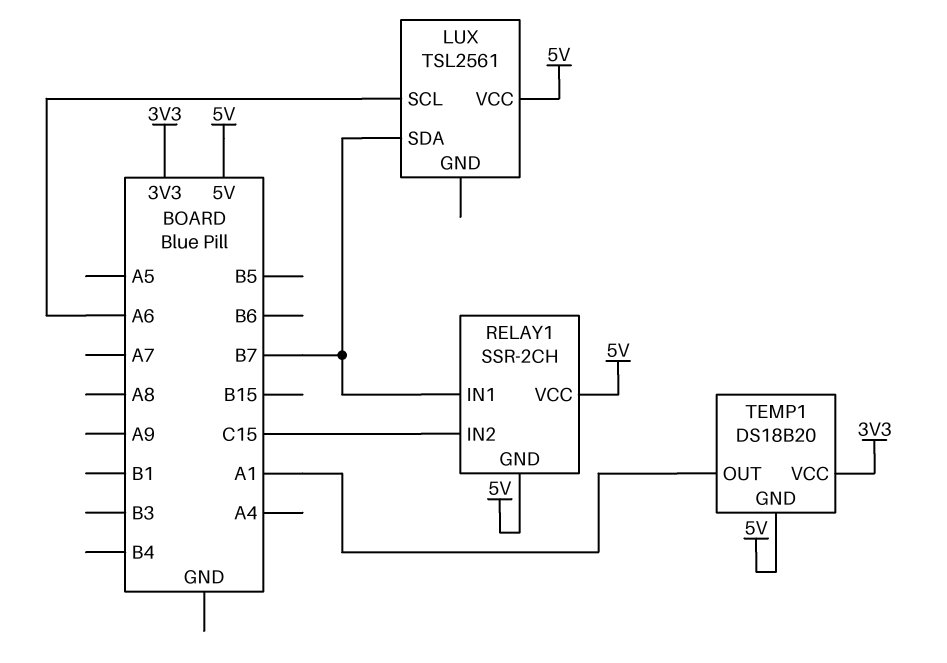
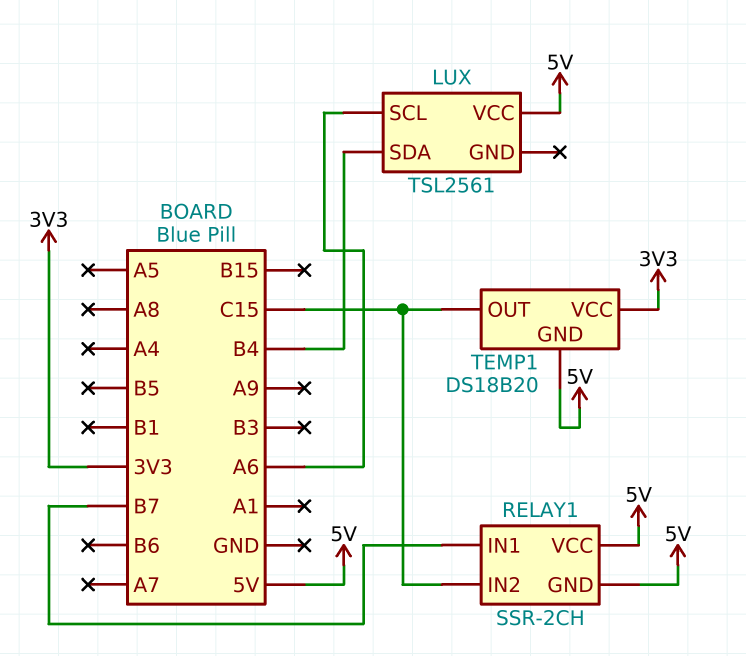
LUX pin SDA: B7 -> B4
TEMP1 pin OUT: A1 -> C15

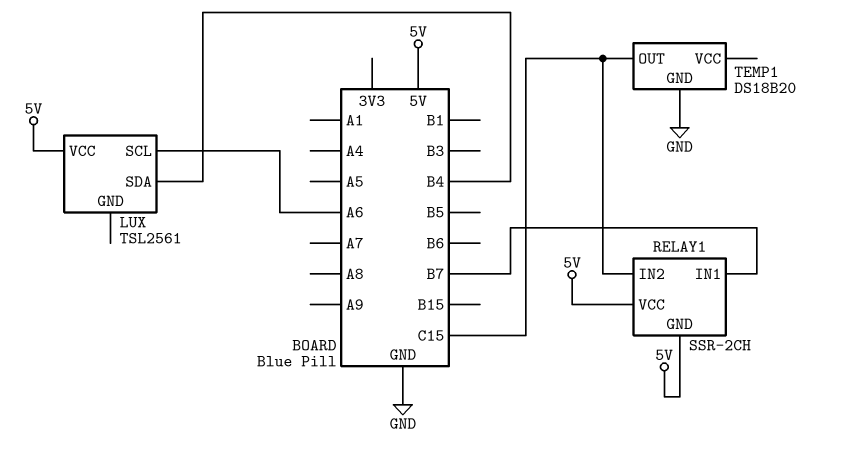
TEMP1 pin GND: 5V -> GND
TEMP1 pin VCC: 3V3 -> none

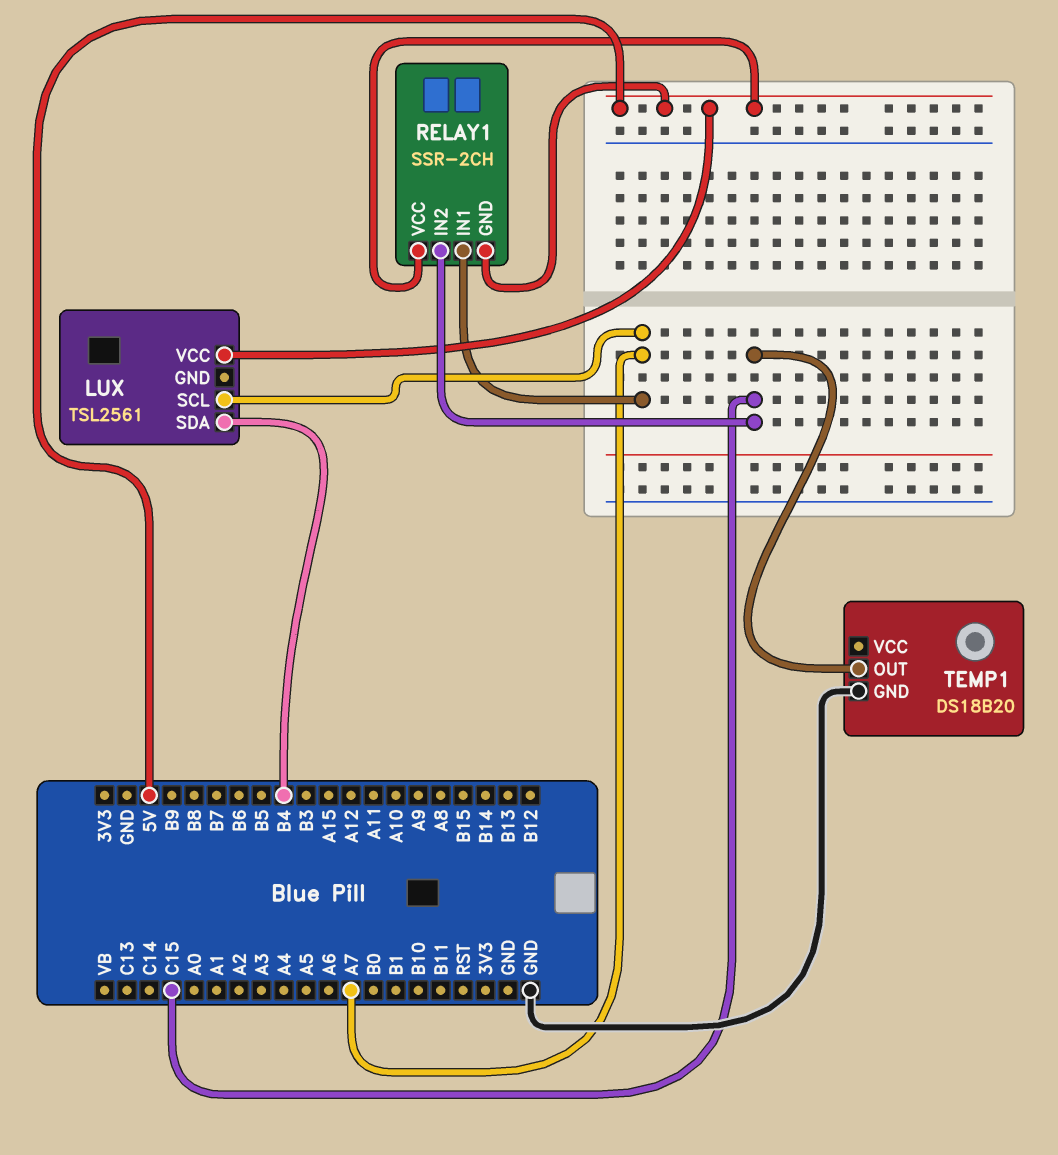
LUX pin SCL: A6 -> A7
RELAY1 pin IN1: B7 -> A7

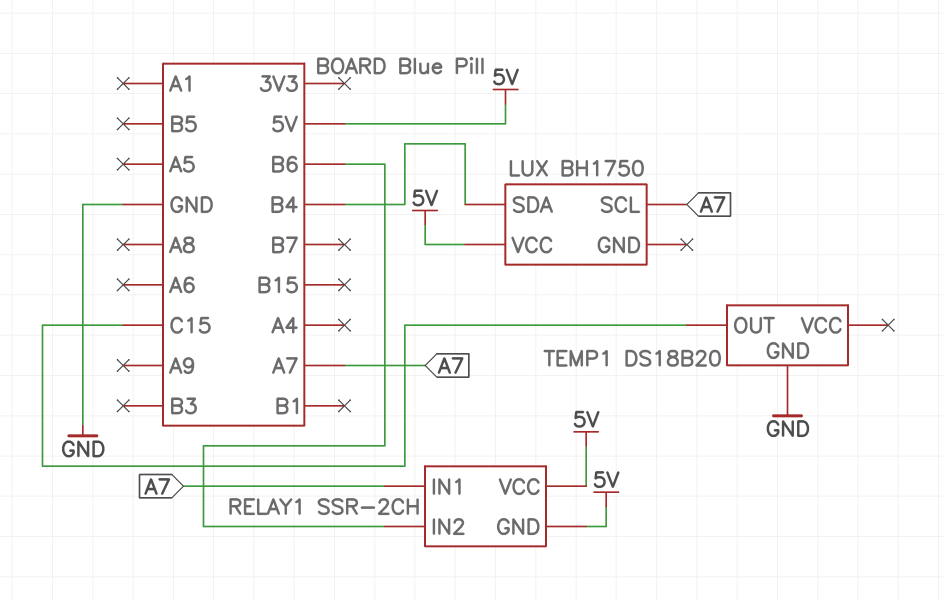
LUX: TSL2561 -> BH1750
RELAY1 pin IN2: C15 -> B6

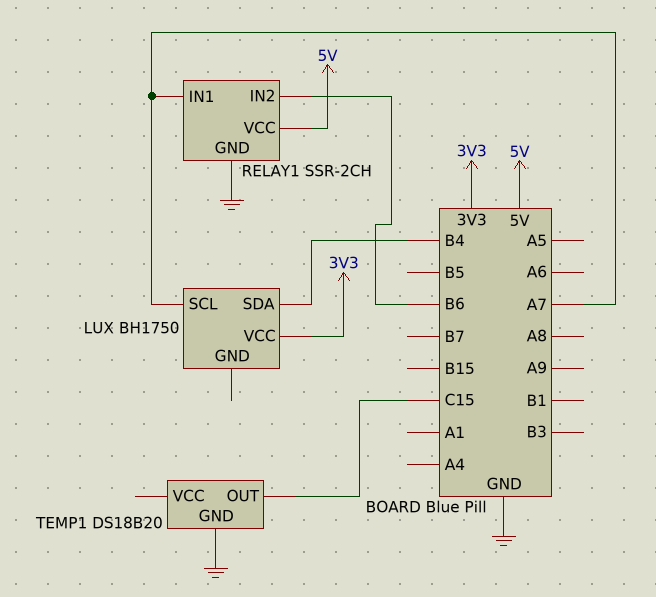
LUX pin VCC: 5V -> 3V3
RELAY1 pin GND: 5V -> GND

